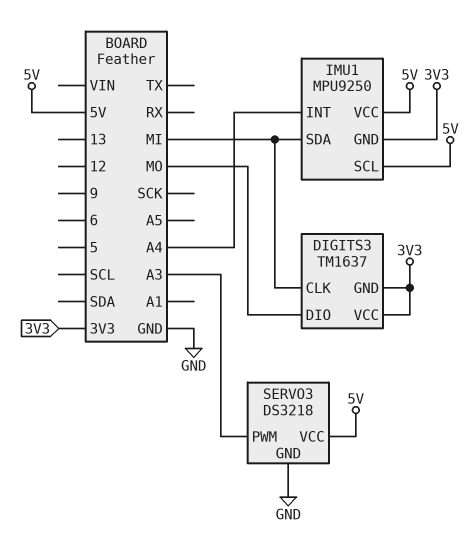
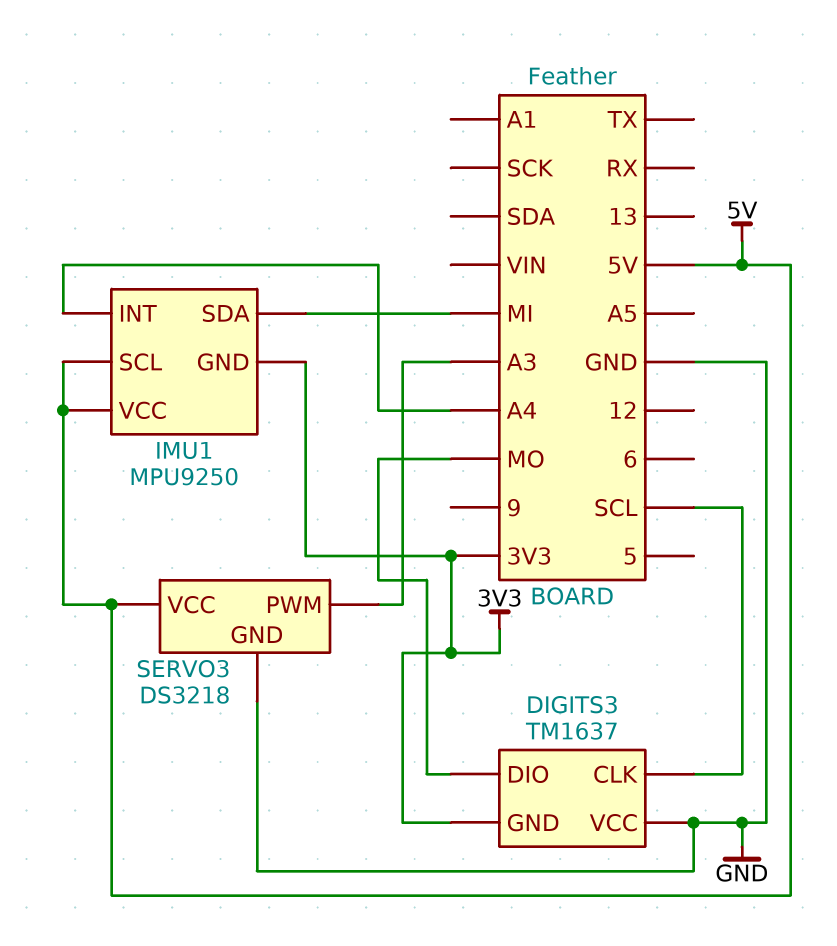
DIGITS3 pin CLK: MI -> SCL
DIGITS3 pin VCC: 3V3 -> GND

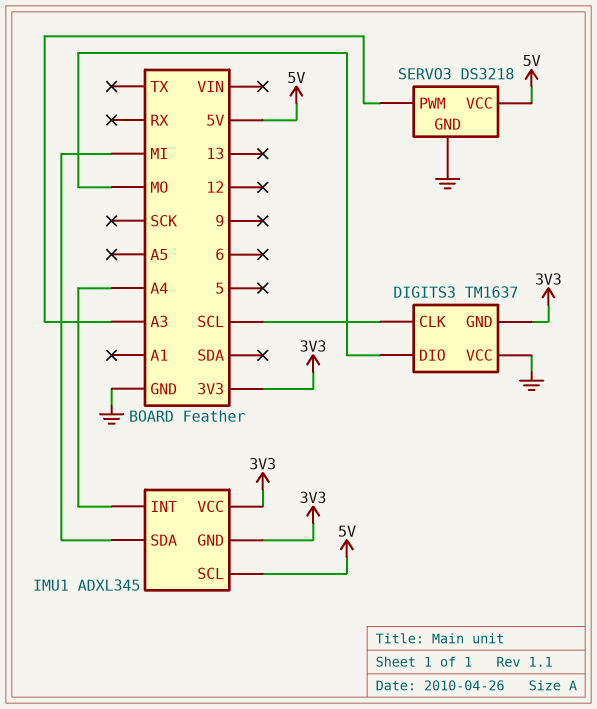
IMU1: MPU9250 -> ADXL345
IMU1 pin VCC: 5V -> 3V3

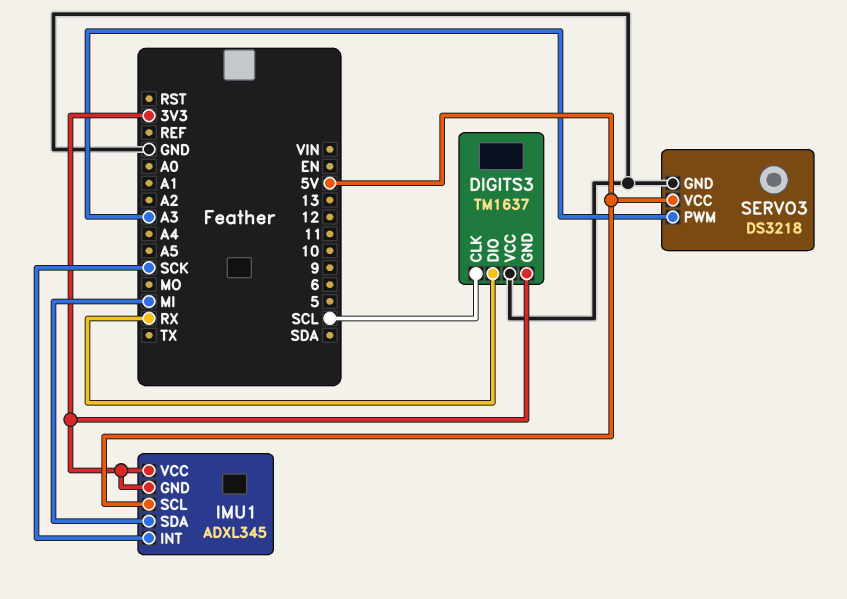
DIGITS3 pin DIO: MO -> RX
IMU1 pin INT: A4 -> SCK

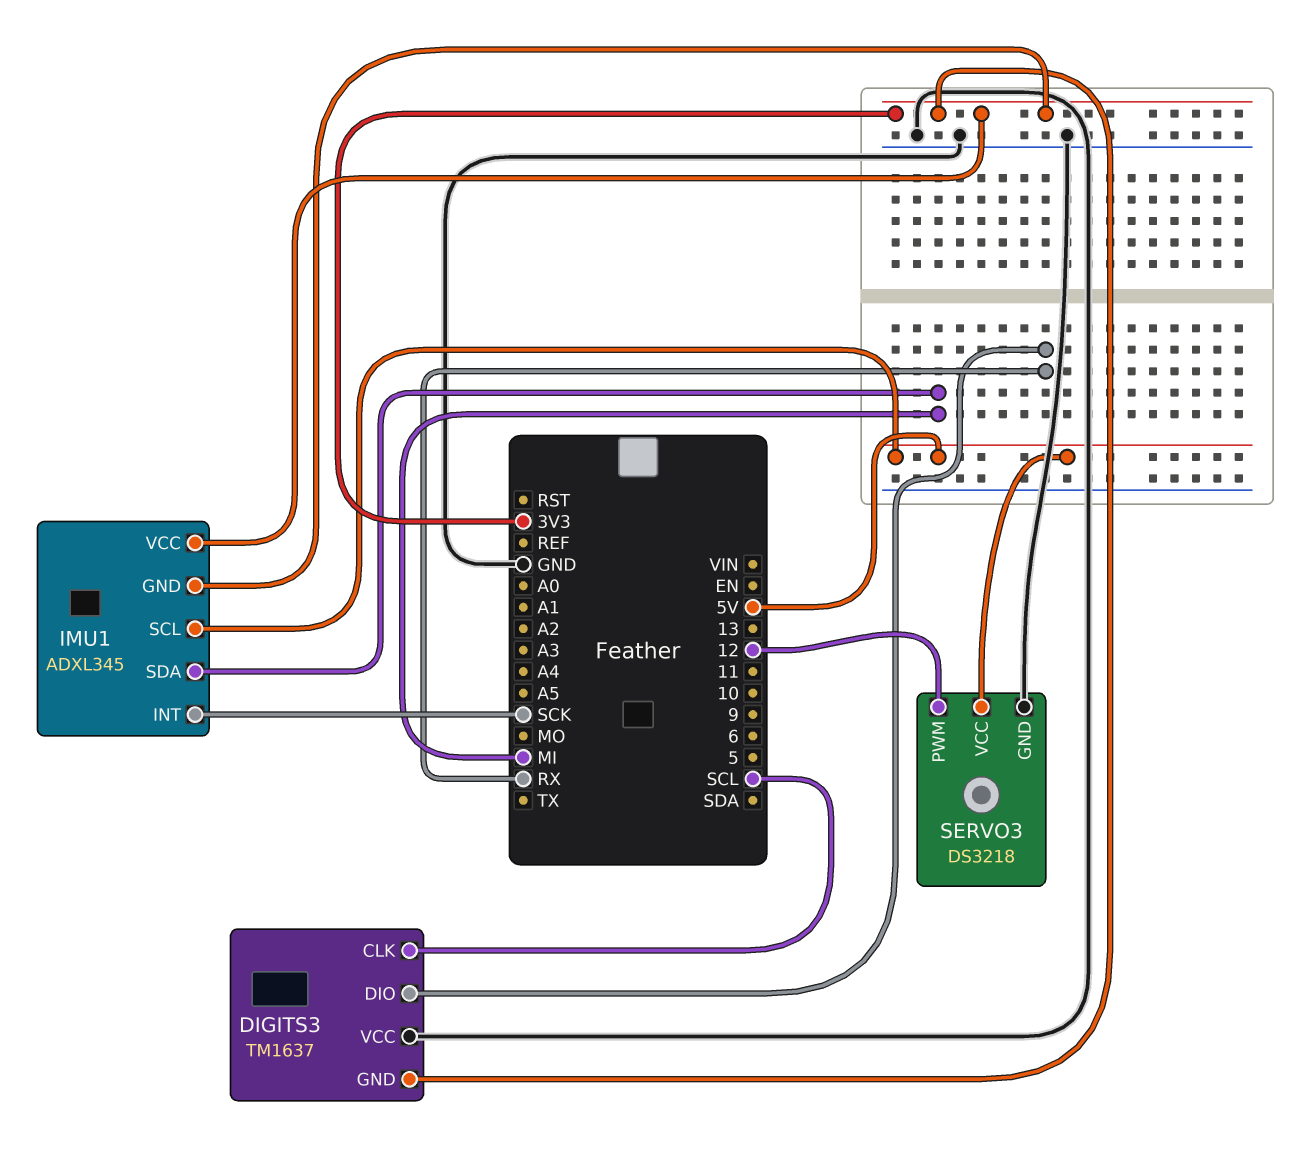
SERVO3 pin PWM: A3 -> 12

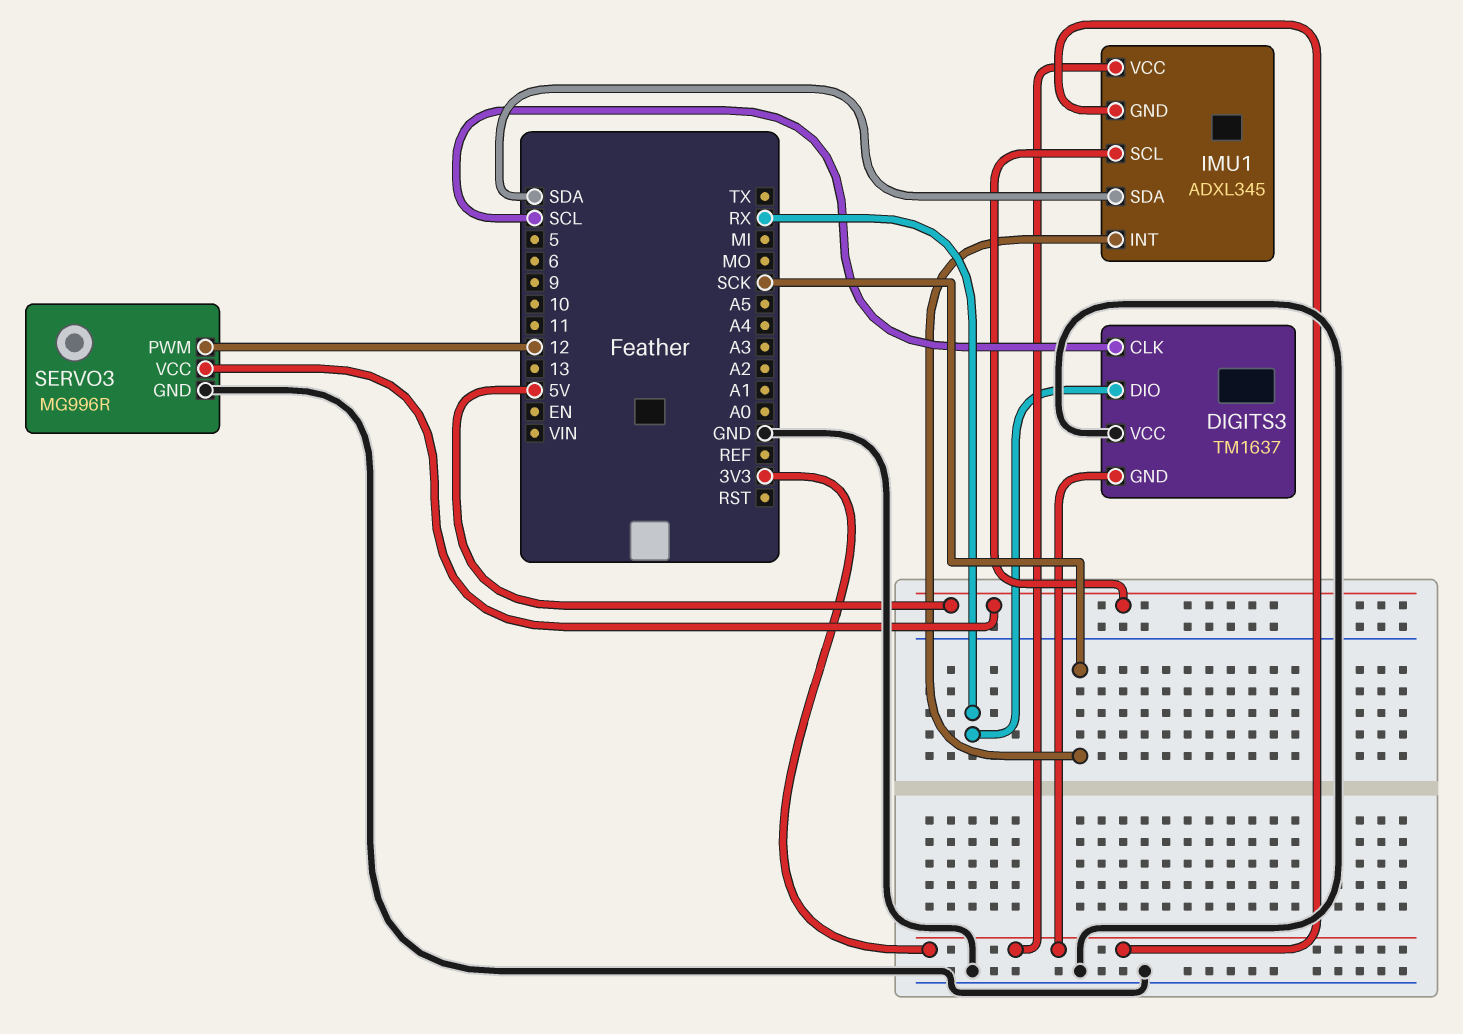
IMU1 pin SDA: MI -> SDA
SERVO3: DS3218 -> MG996R

